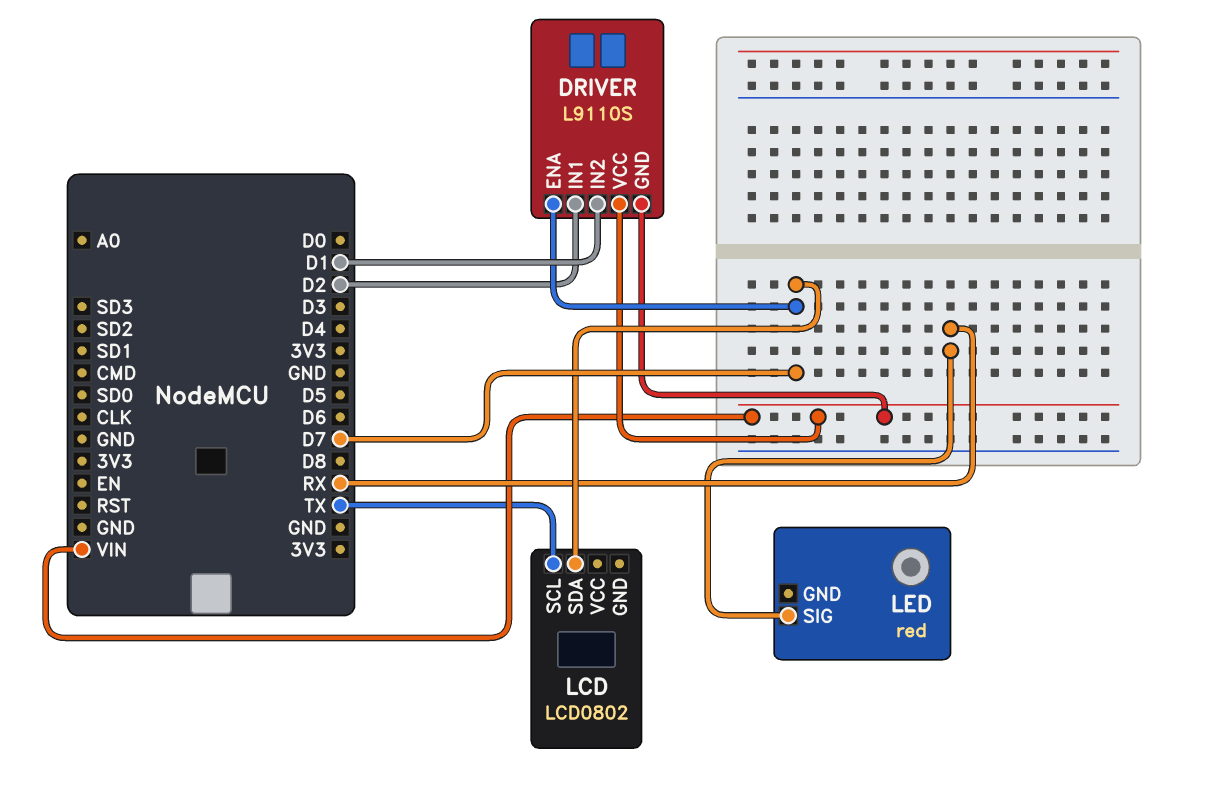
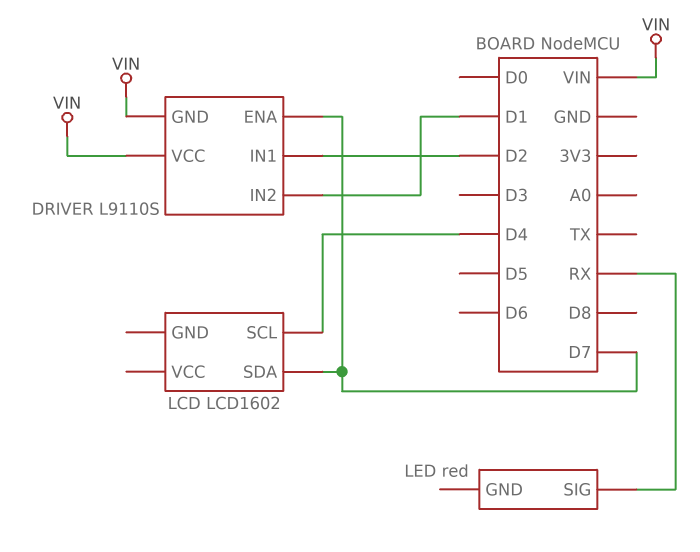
LCD: LCD0802 -> LCD1602
LCD pin SCL: TX -> D4

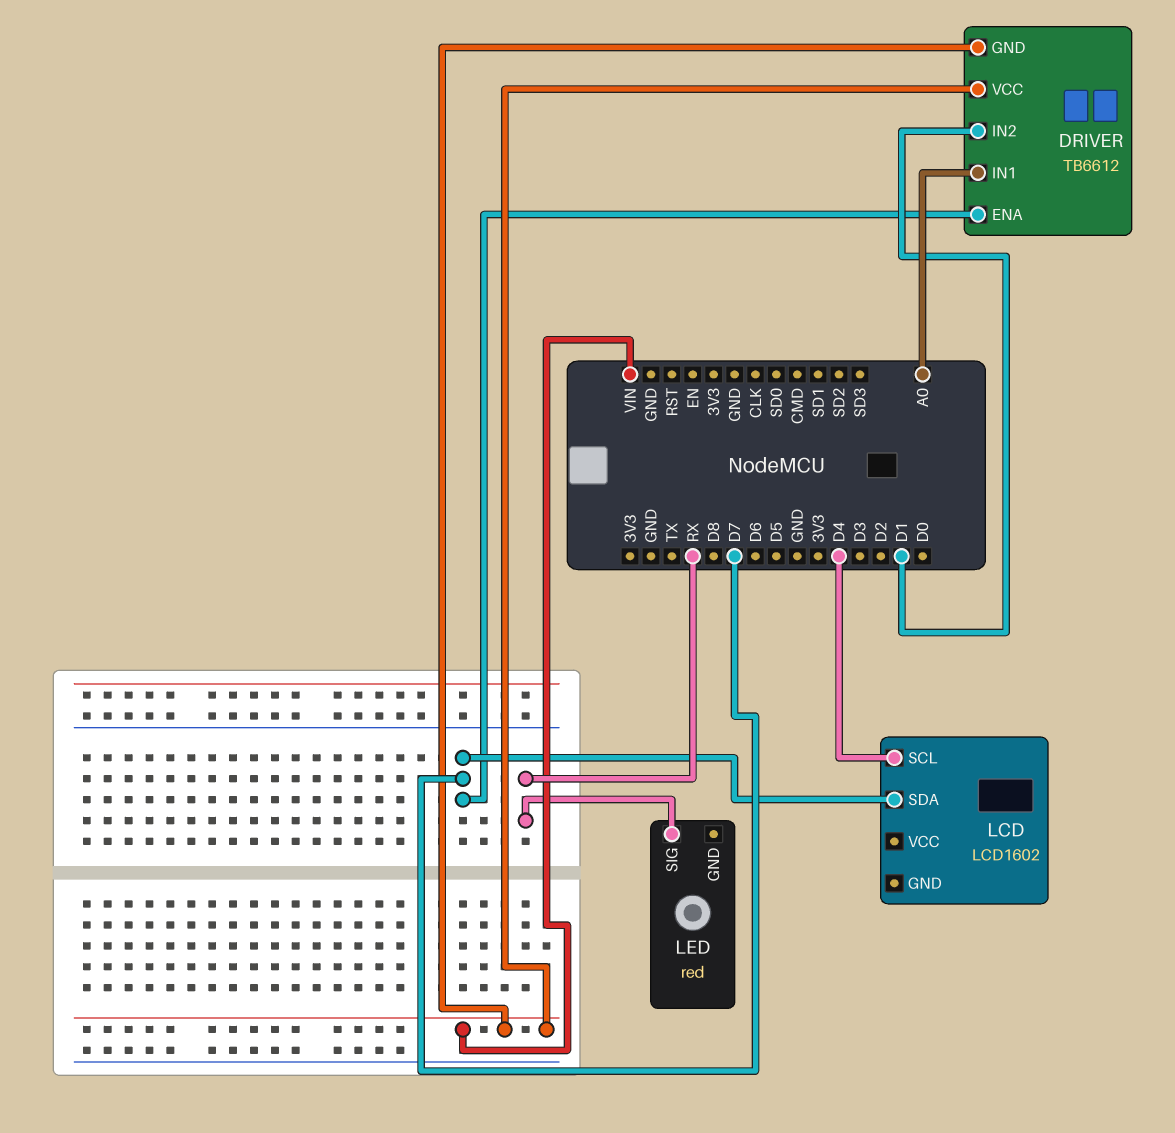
DRIVER: L9110S -> TB6612
DRIVER pin IN1: D2 -> A0

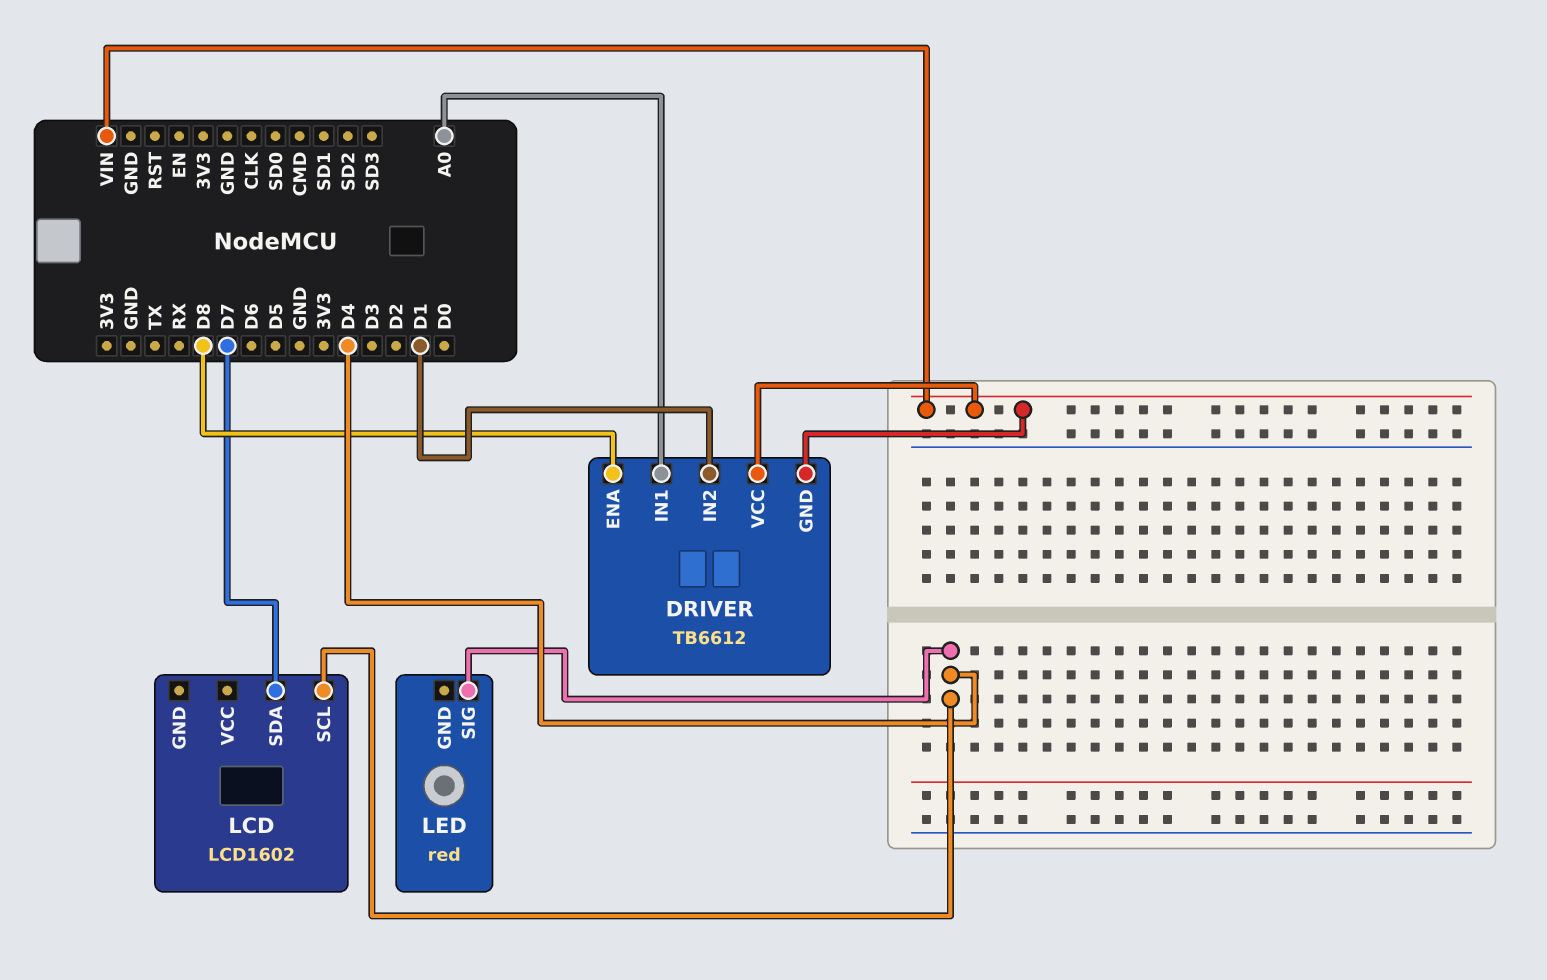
DRIVER pin ENA: D7 -> D8
LED pin SIG: RX -> D4

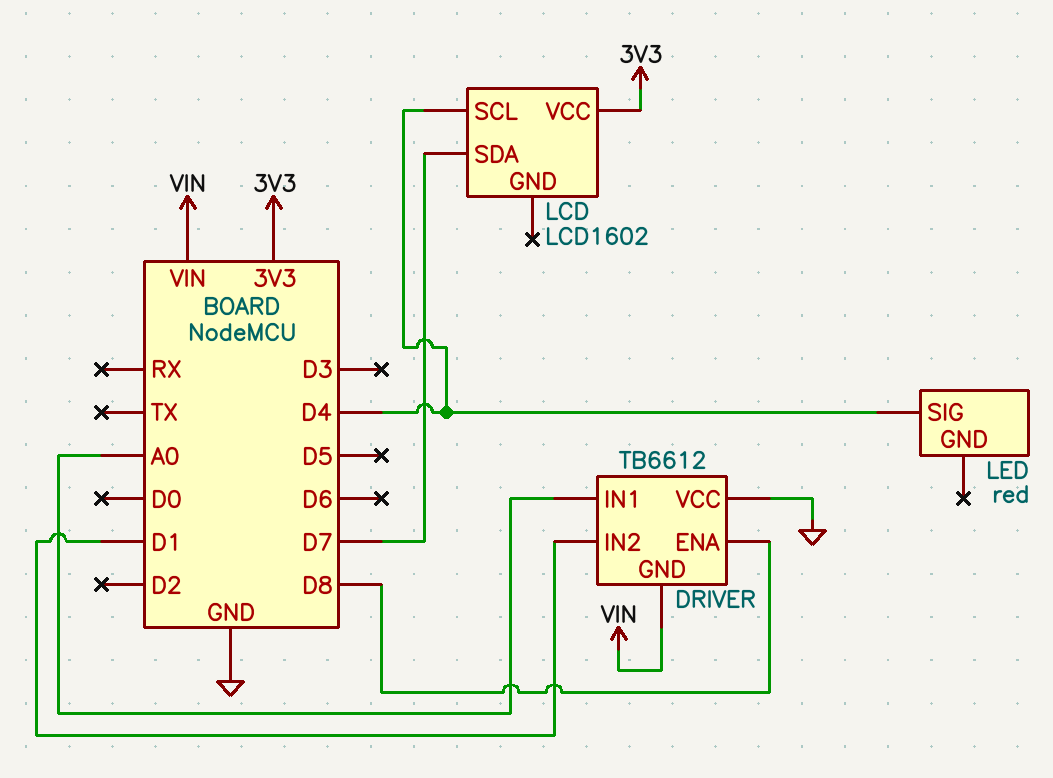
DRIVER pin VCC: VIN -> GND
LCD pin VCC: none -> 3V3

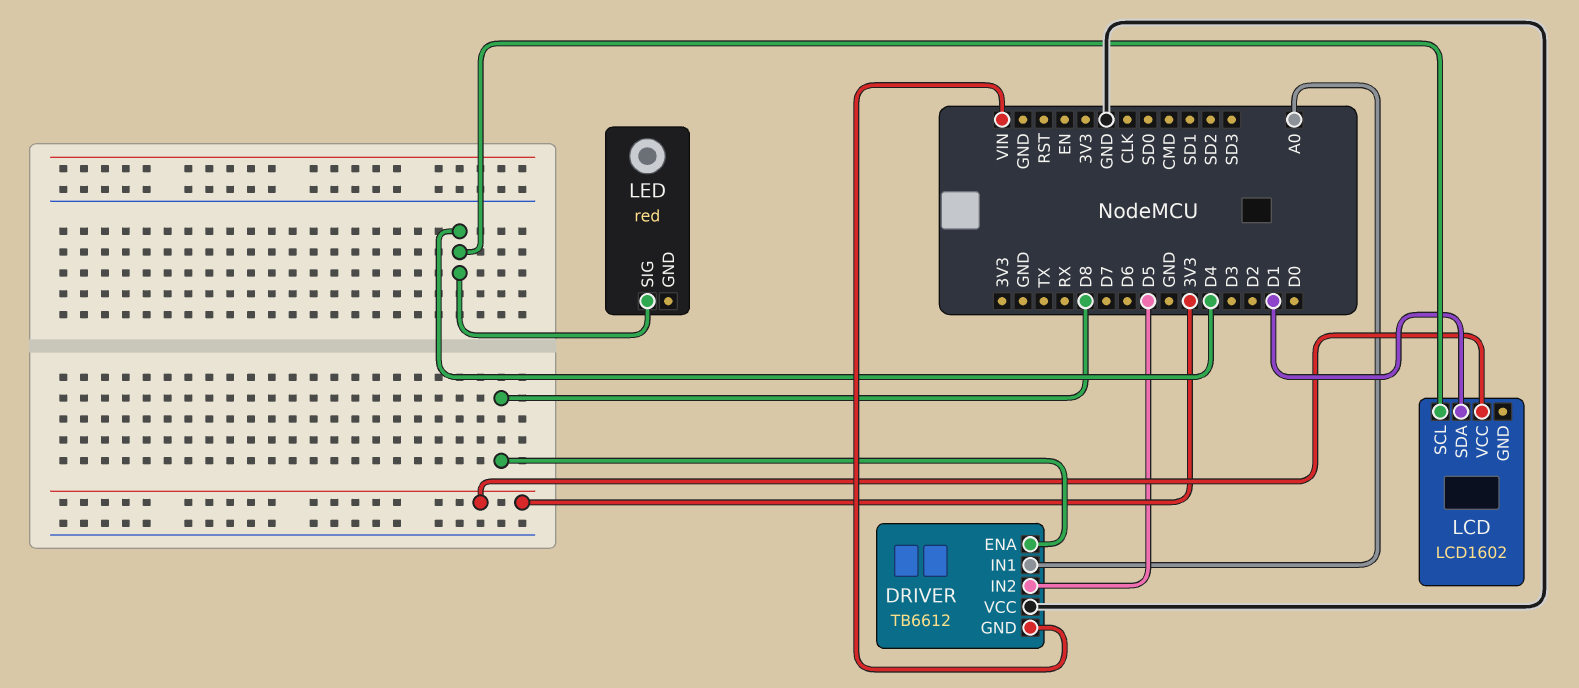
DRIVER pin IN2: D1 -> D5
LCD pin SDA: D7 -> D1

